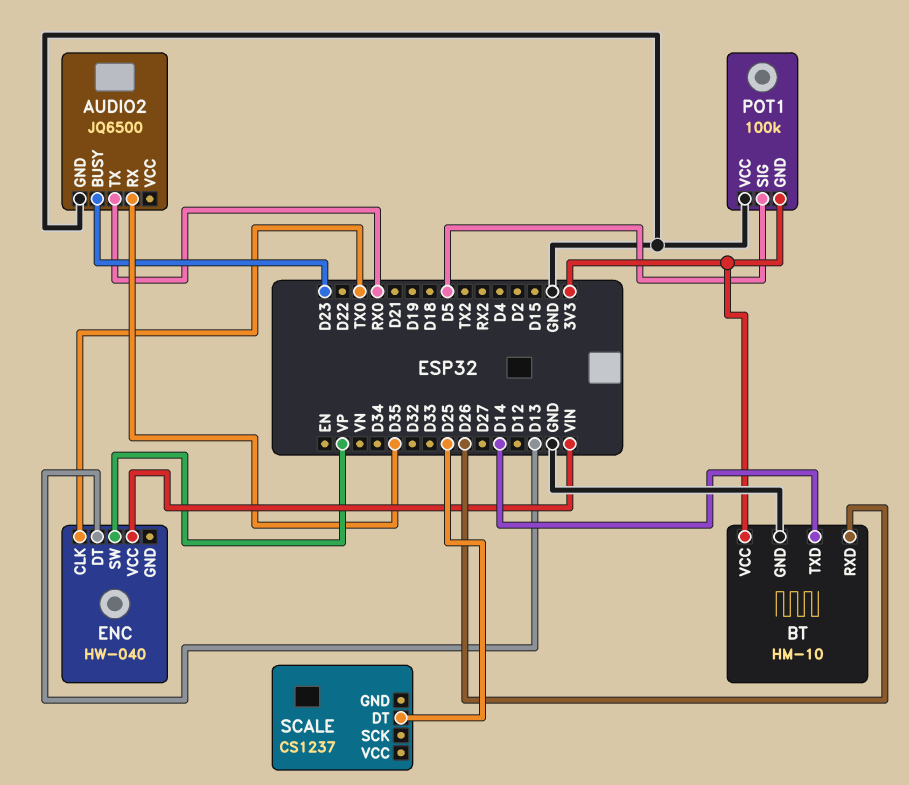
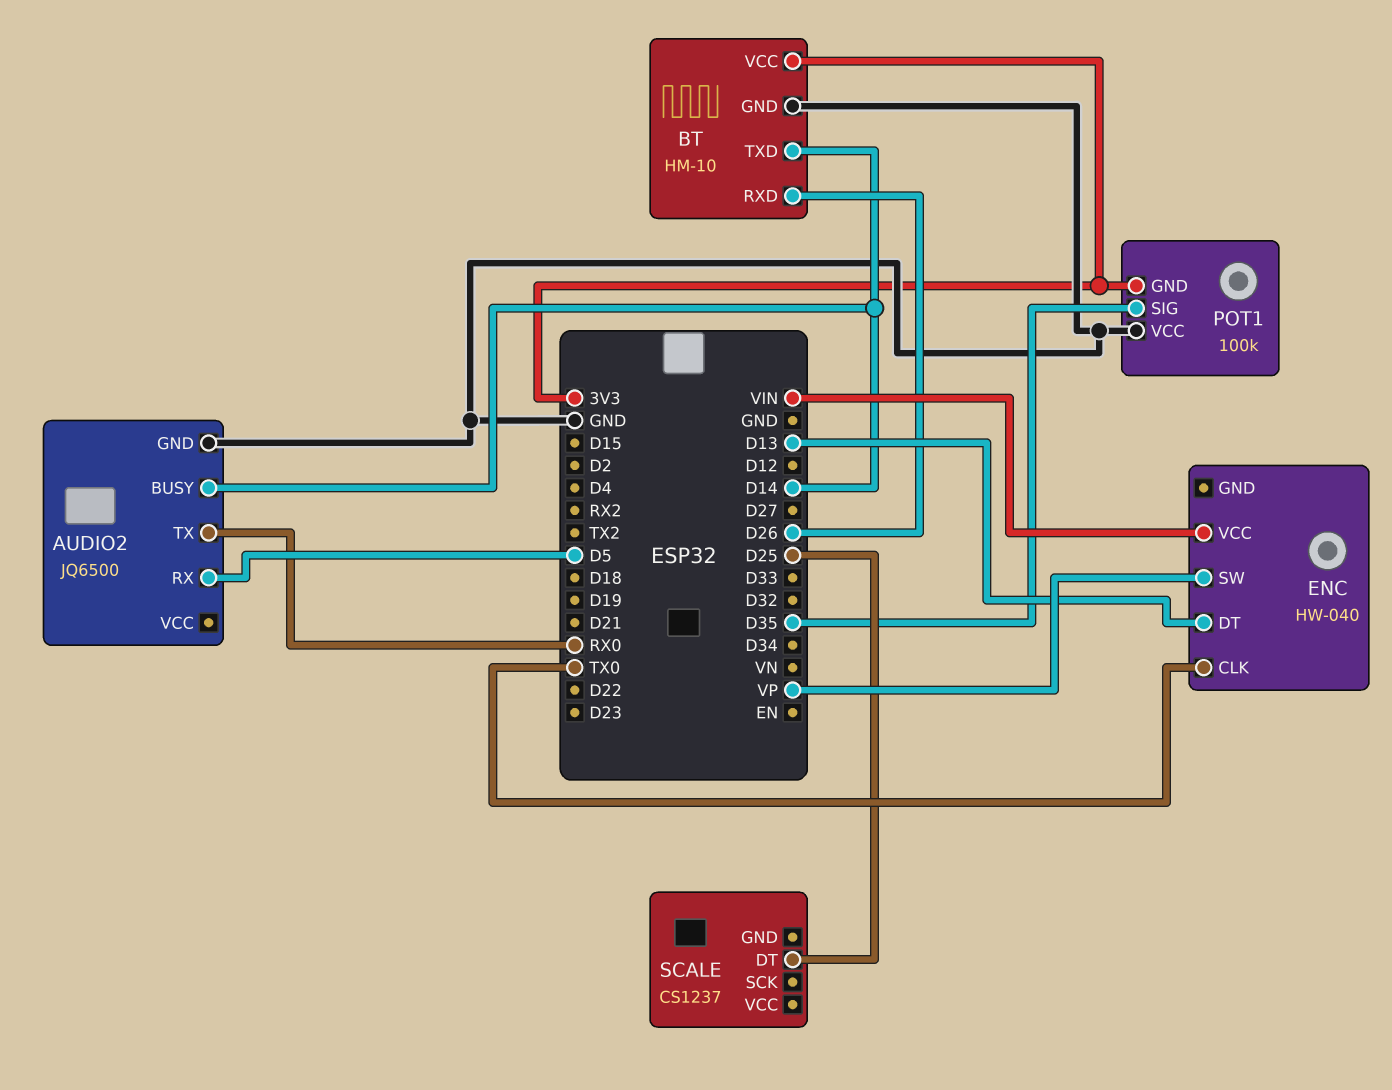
AUDIO2 pin BUSY: D23 -> D14
AUDIO2 pin RX: D35 -> D5
POT1 pin SIG: D5 -> D35

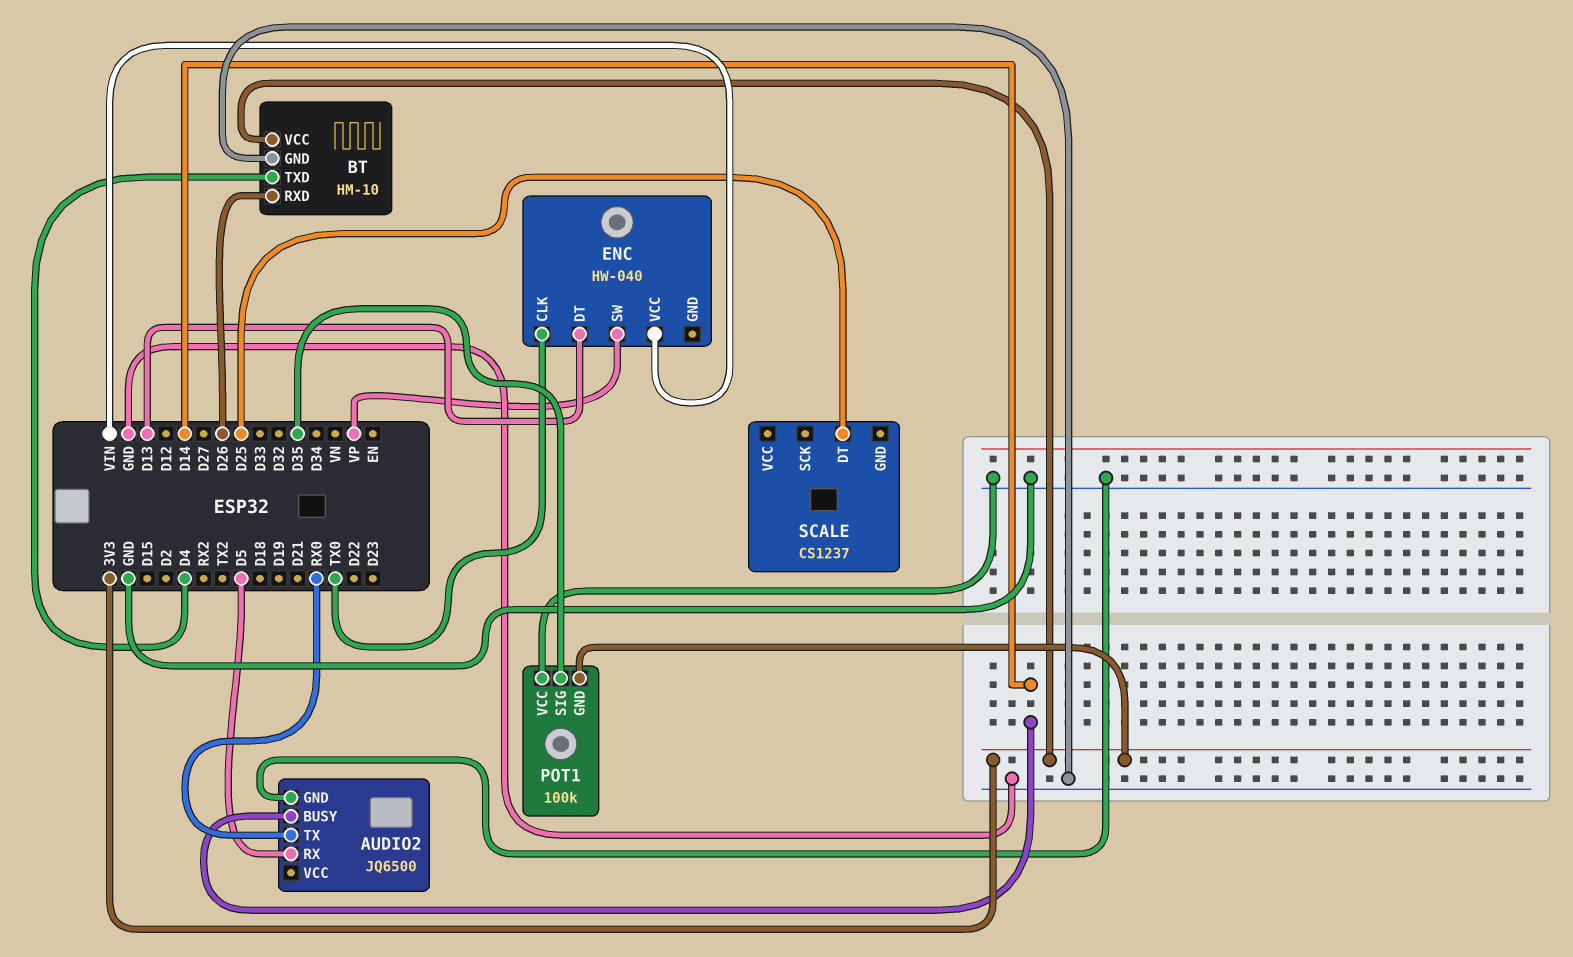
BT pin TXD: D14 -> D4

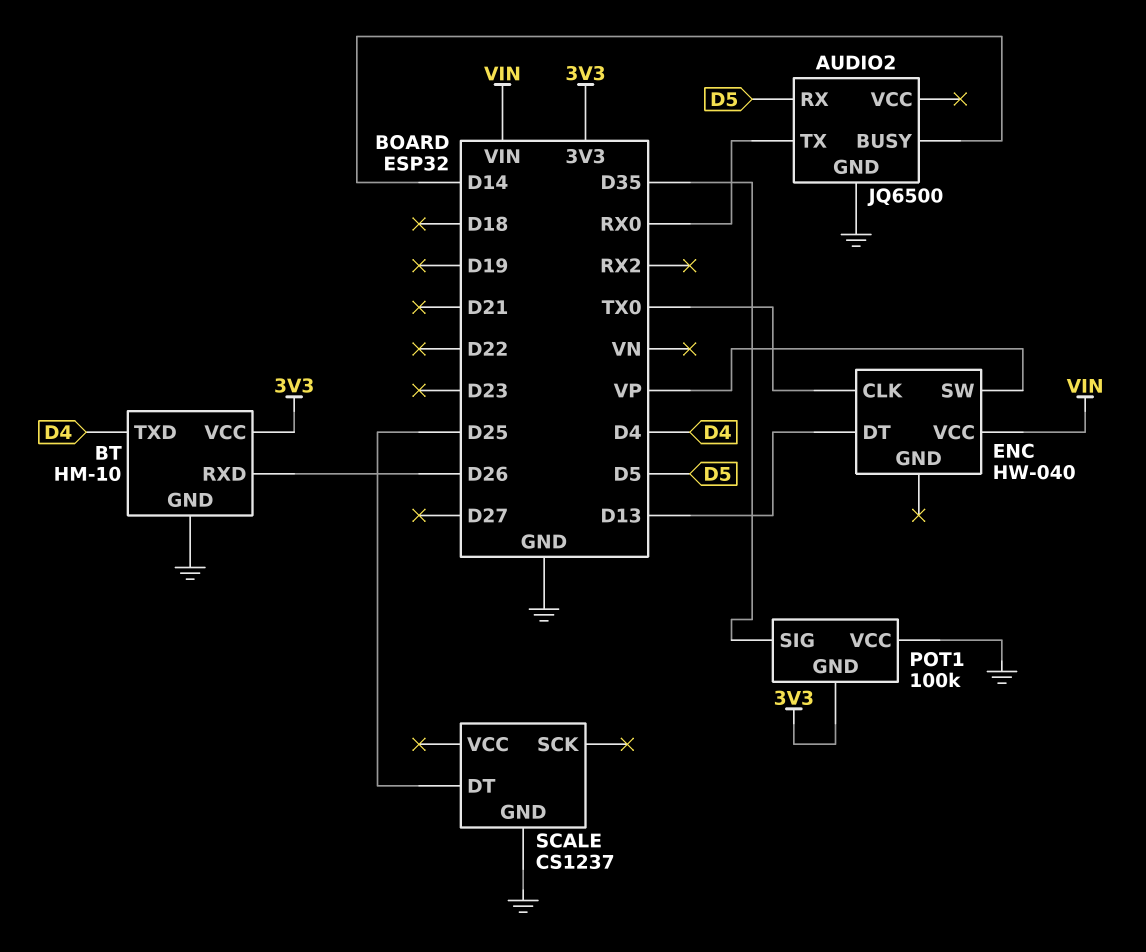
SCALE pin GND: none -> GND

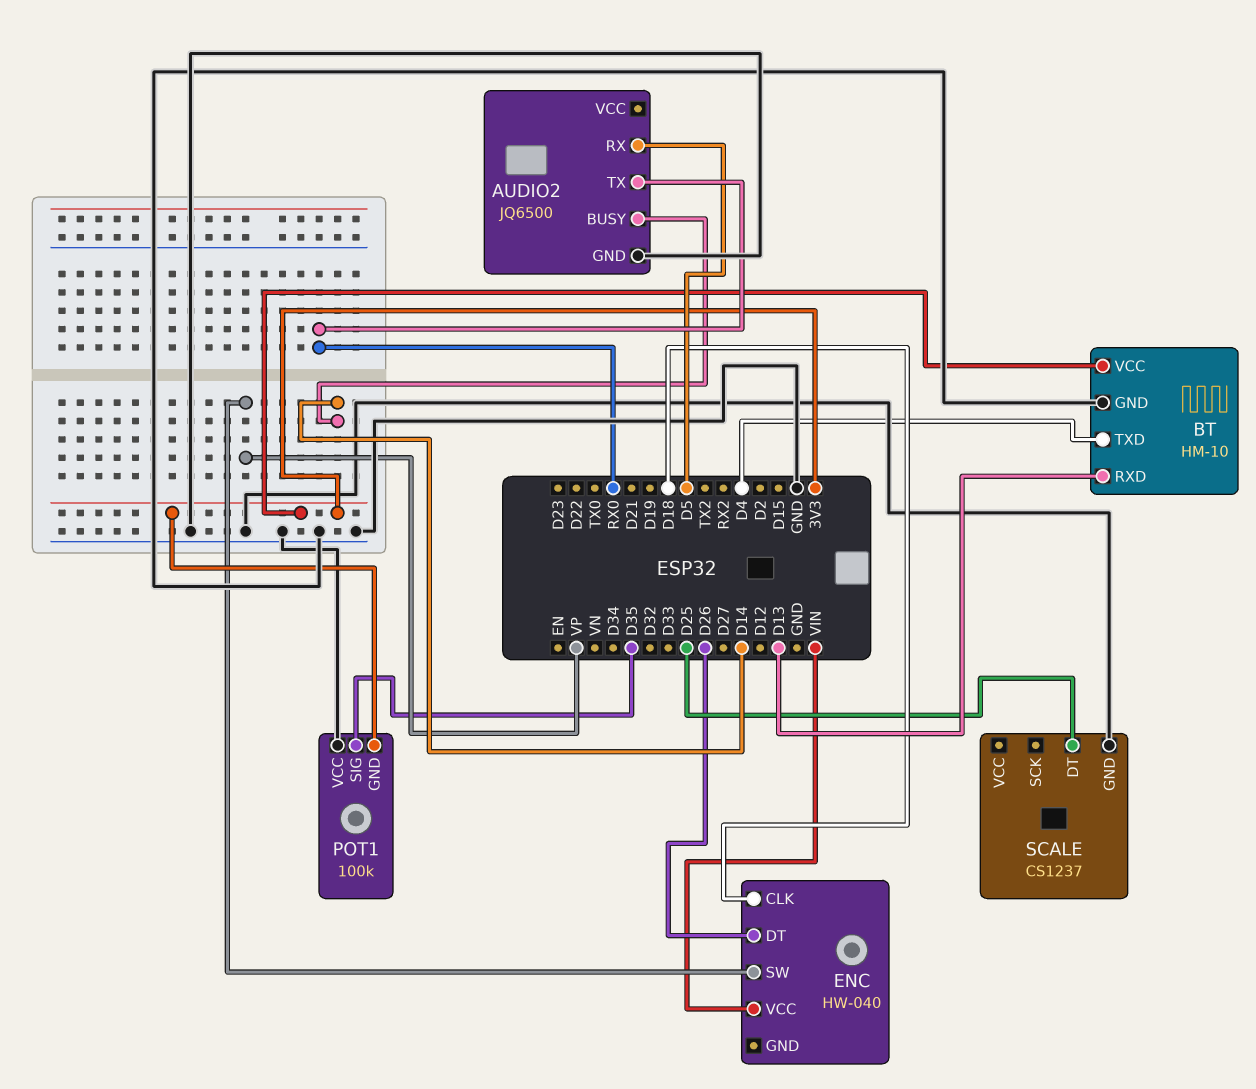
BT pin RXD: D26 -> D13
ENC pin CLK: TX0 -> D18
ENC pin DT: D13 -> D26

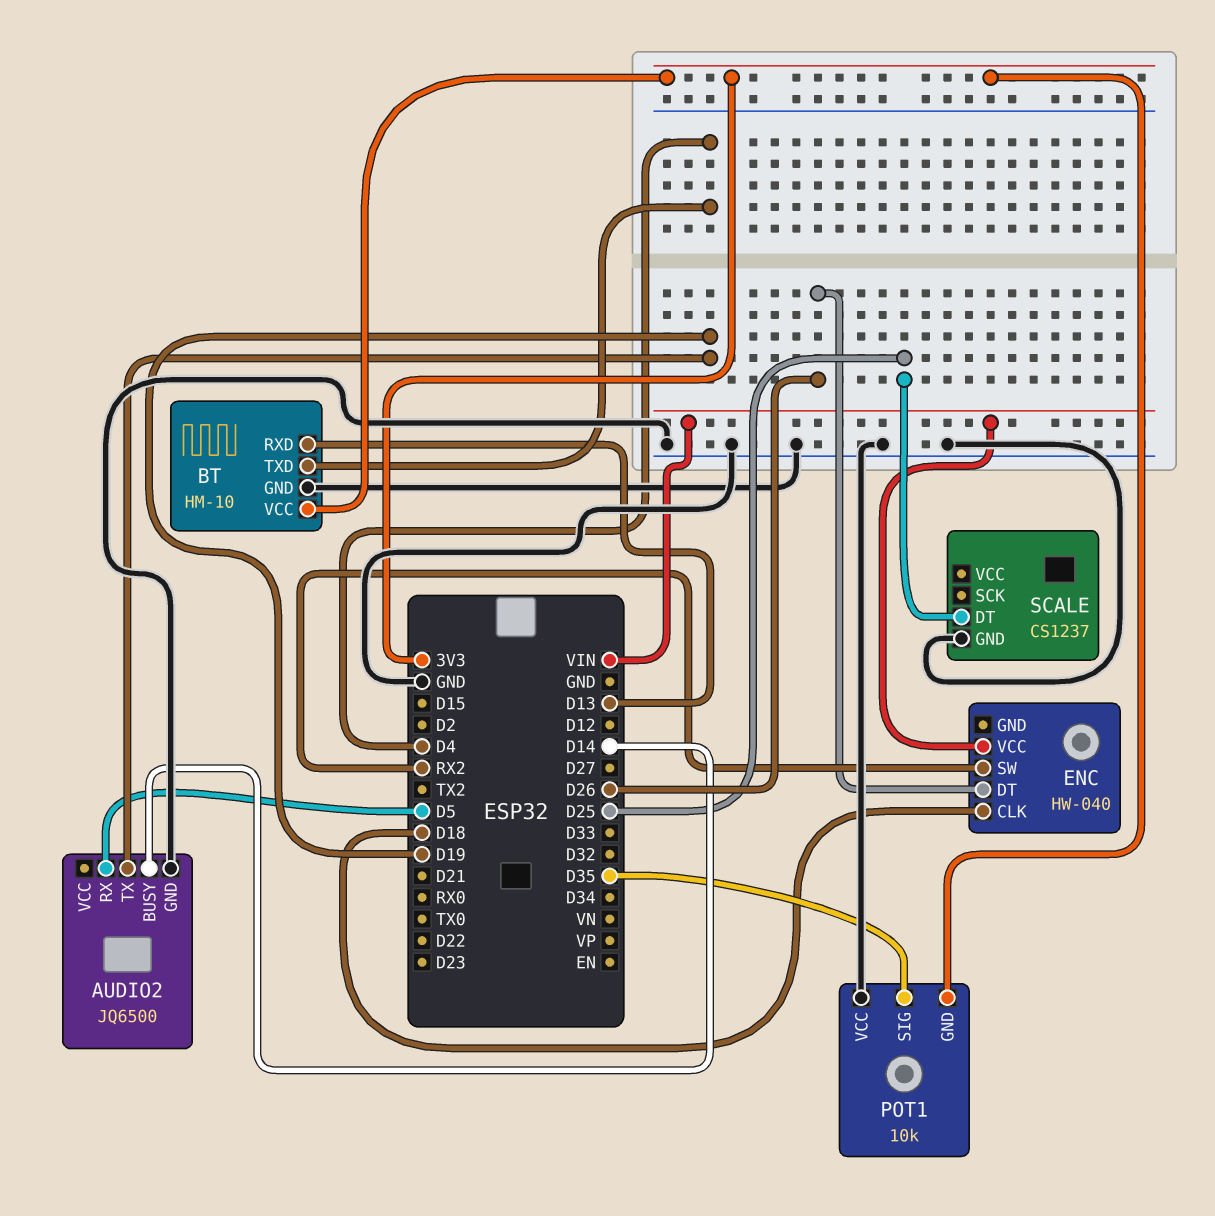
AUDIO2 pin TX: RX0 -> D19
ENC pin SW: VP -> RX2
POT1: 100k -> 10k

